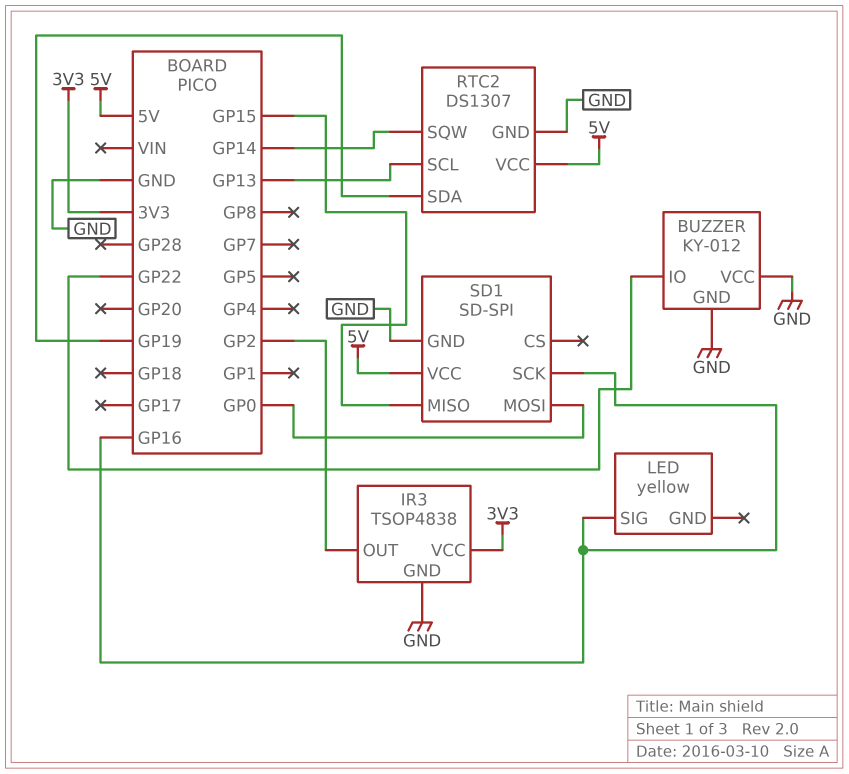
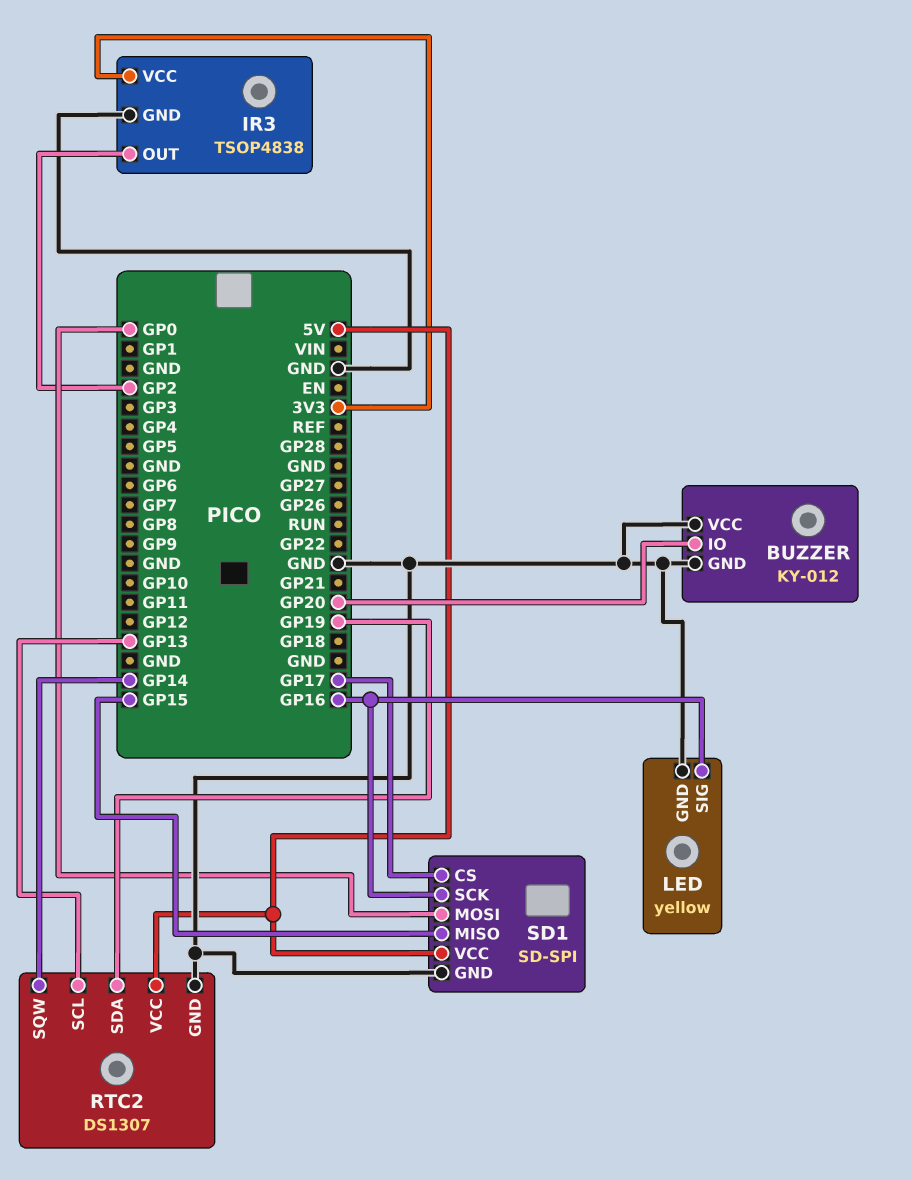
BUZZER pin IO: GP22 -> GP20
LED pin GND: none -> GND
SD1 pin CS: none -> GP17

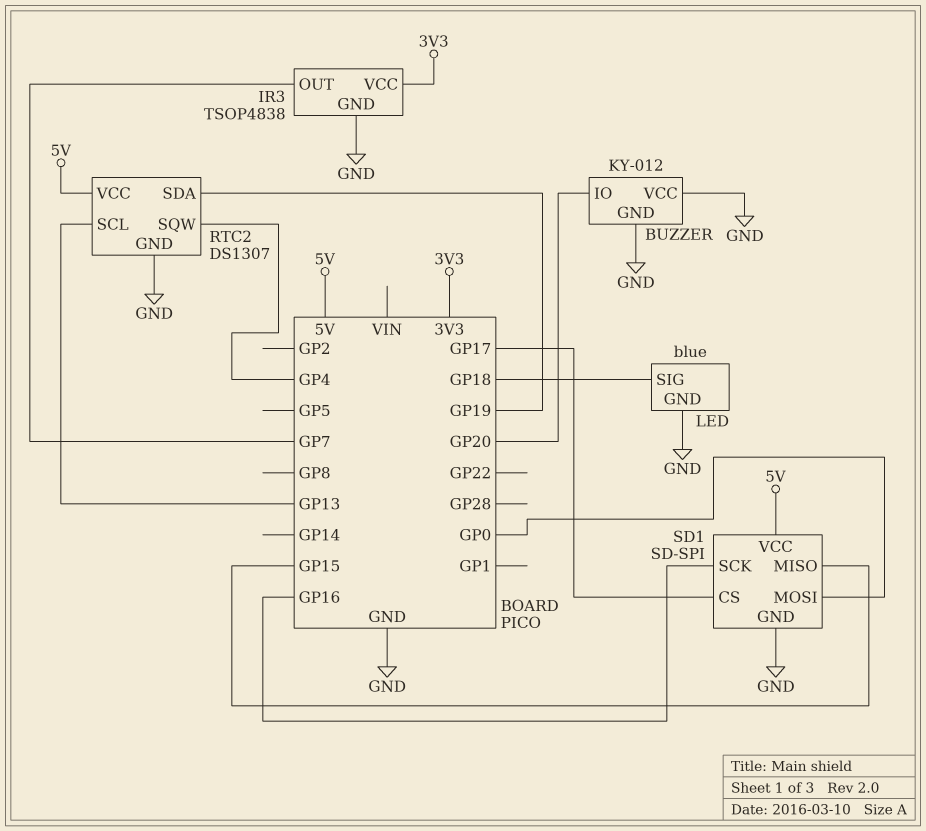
IR3 pin OUT: GP2 -> GP7
LED: yellow -> blue
LED pin SIG: GP16 -> GP18
RTC2 pin SQW: GP14 -> GP4

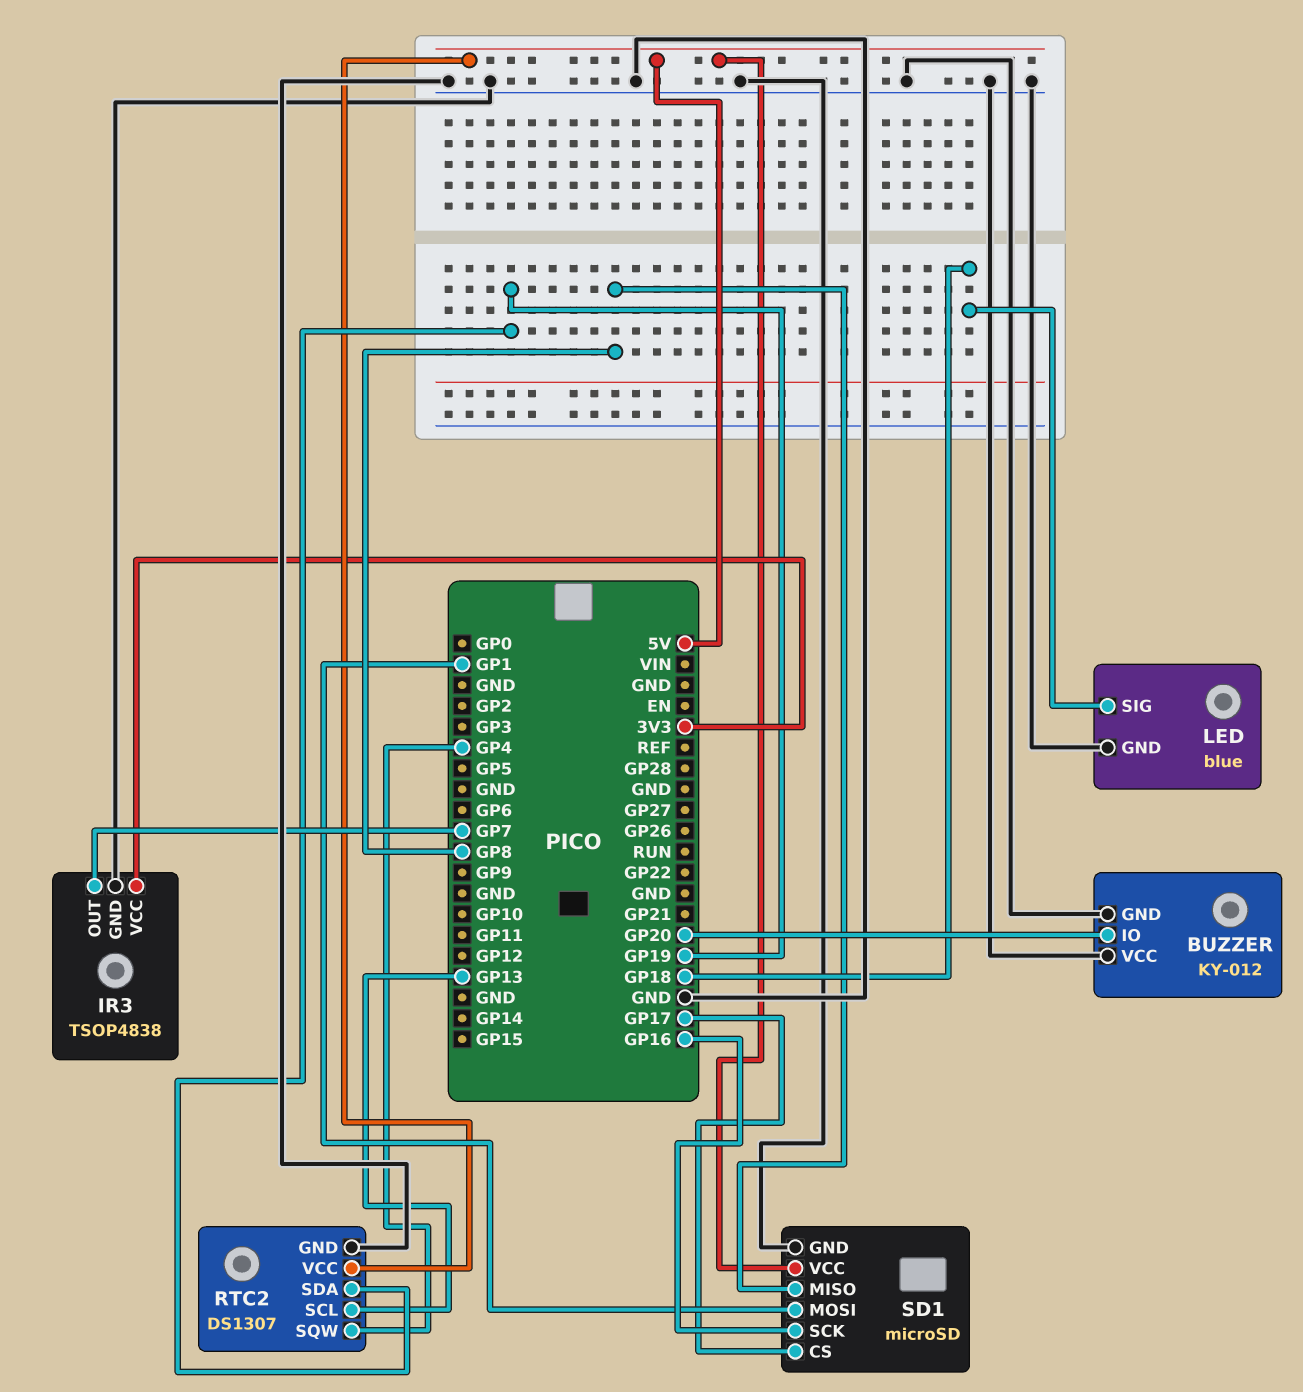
SD1: SD-SPI -> microSD
SD1 pin MISO: GP15 -> GP8
SD1 pin MOSI: GP0 -> GP1

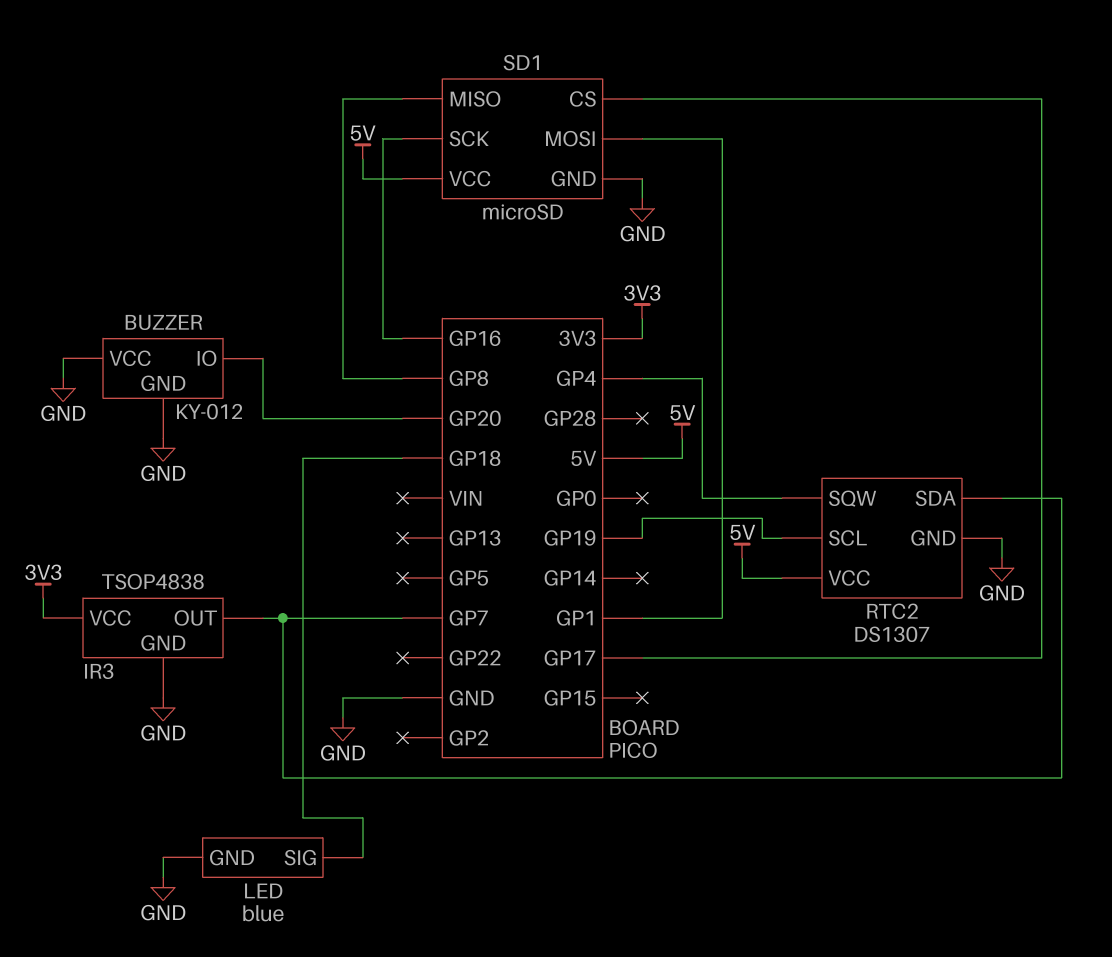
RTC2 pin SCL: GP13 -> GP19
RTC2 pin SDA: GP19 -> GP7

